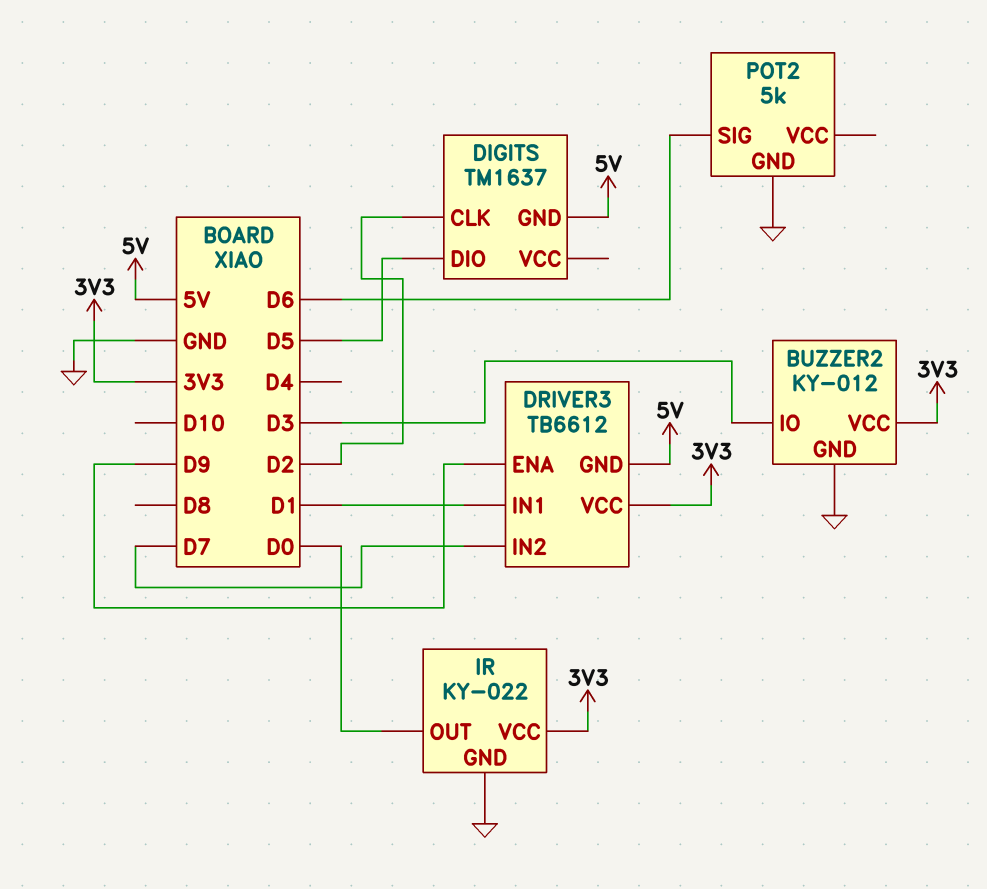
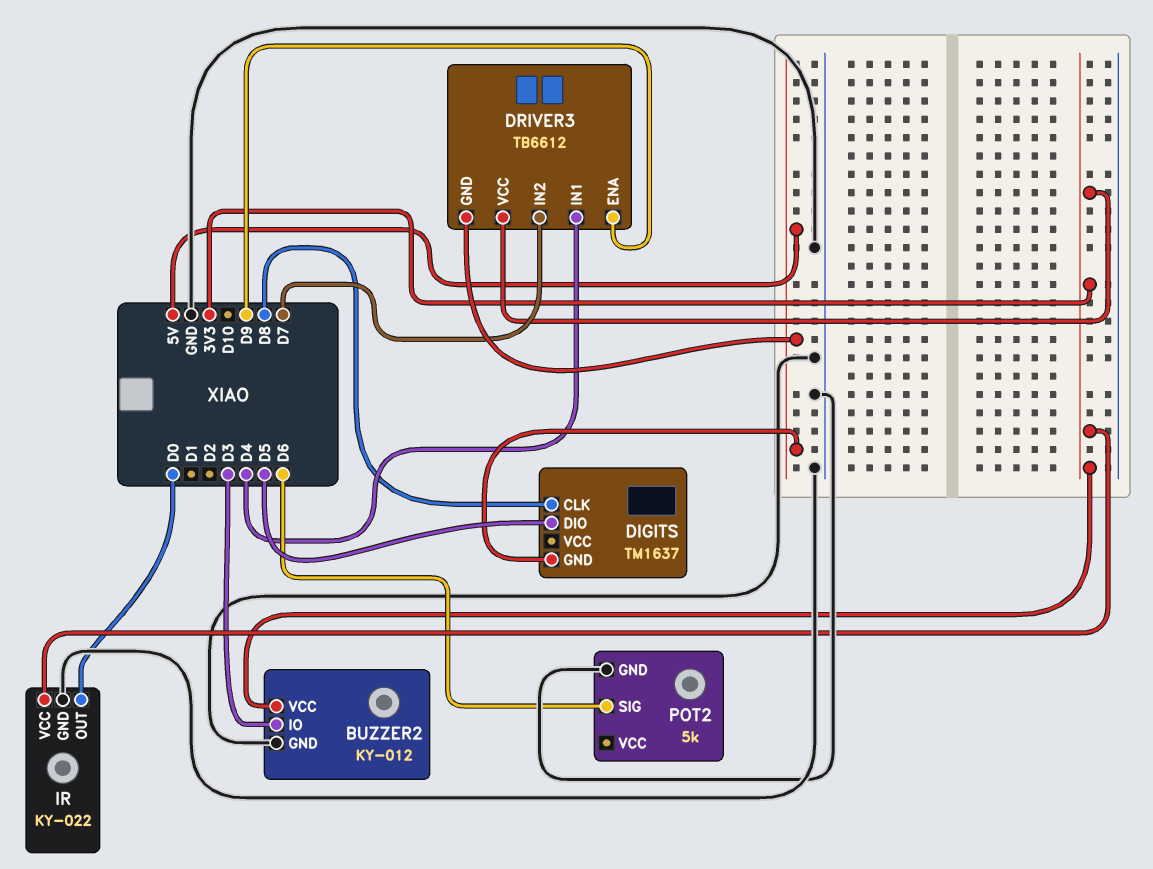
DIGITS pin CLK: D2 -> D8
DRIVER3 pin IN1: D1 -> D4

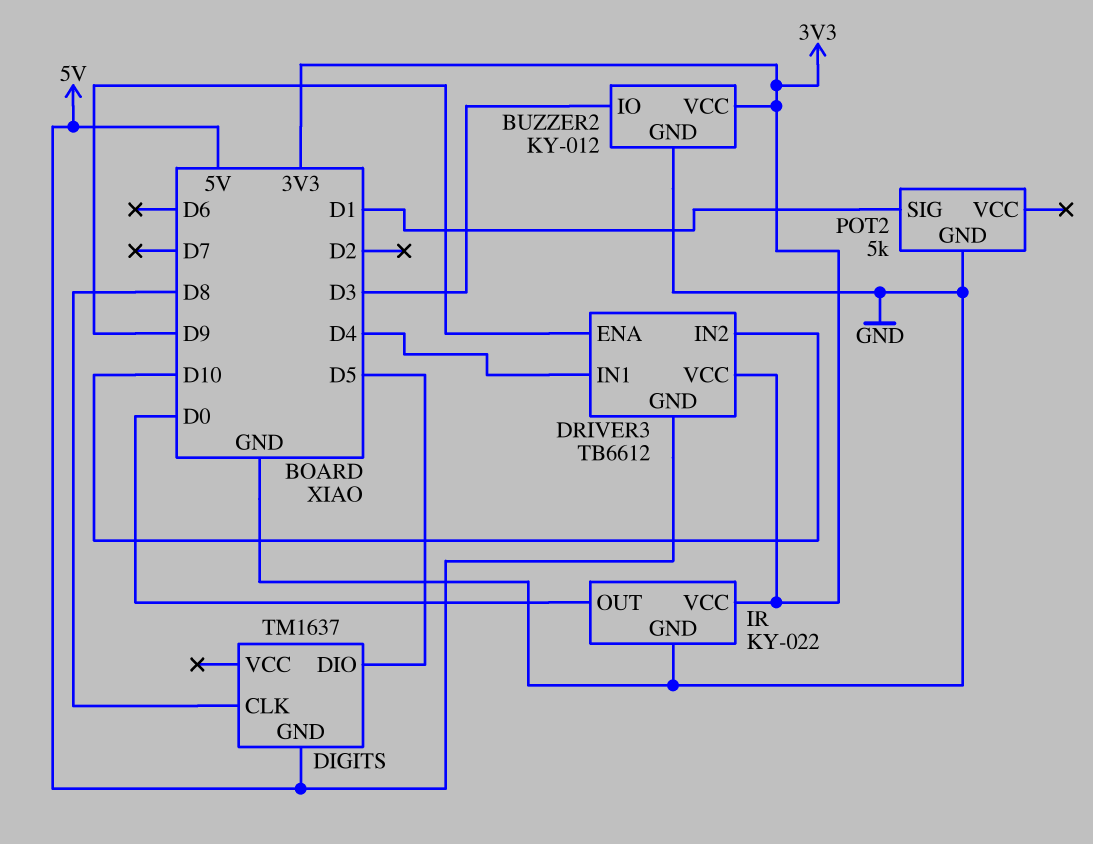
DRIVER3 pin IN2: D7 -> D10
POT2 pin SIG: D6 -> D1

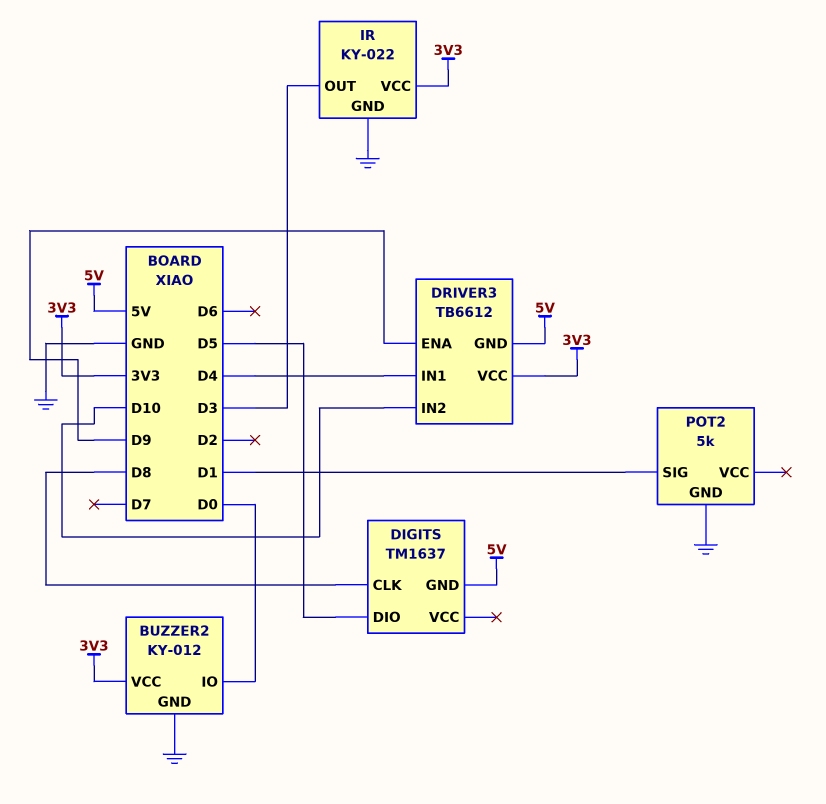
BUZZER2 pin IO: D3 -> D0
IR pin OUT: D0 -> D3

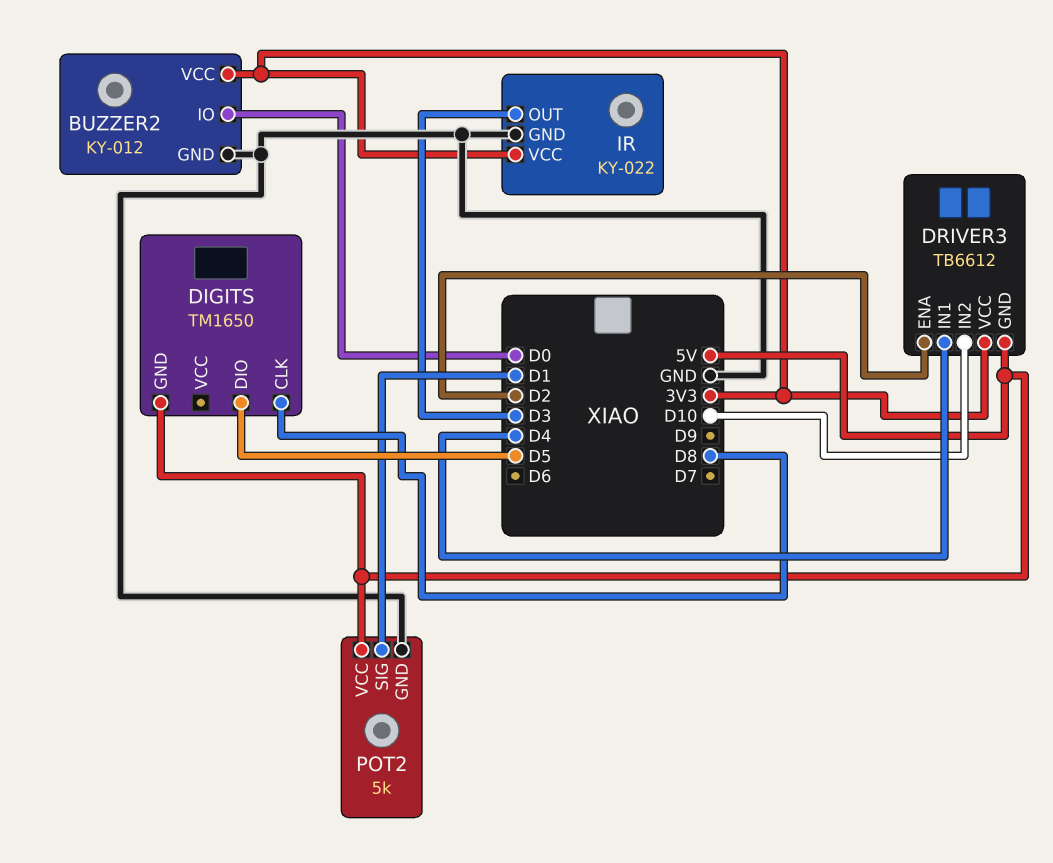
DIGITS: TM1637 -> TM1650
DRIVER3 pin ENA: D9 -> D2
POT2 pin VCC: none -> 5V

